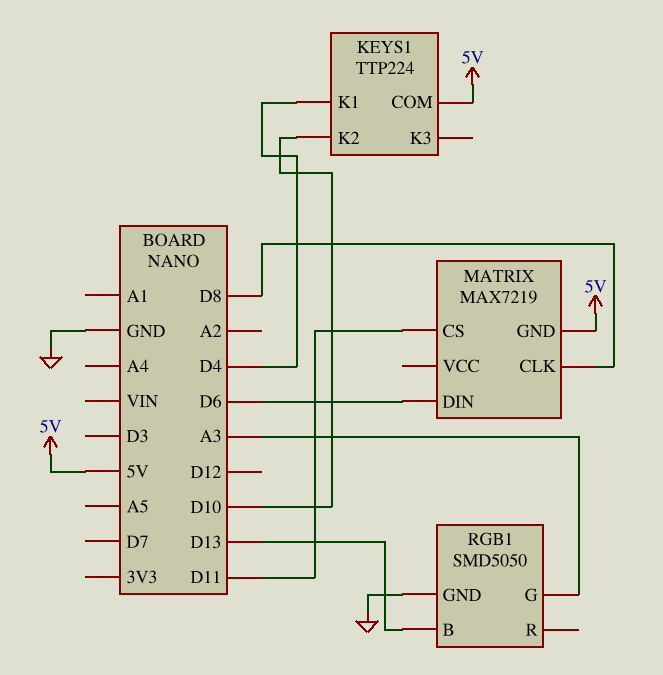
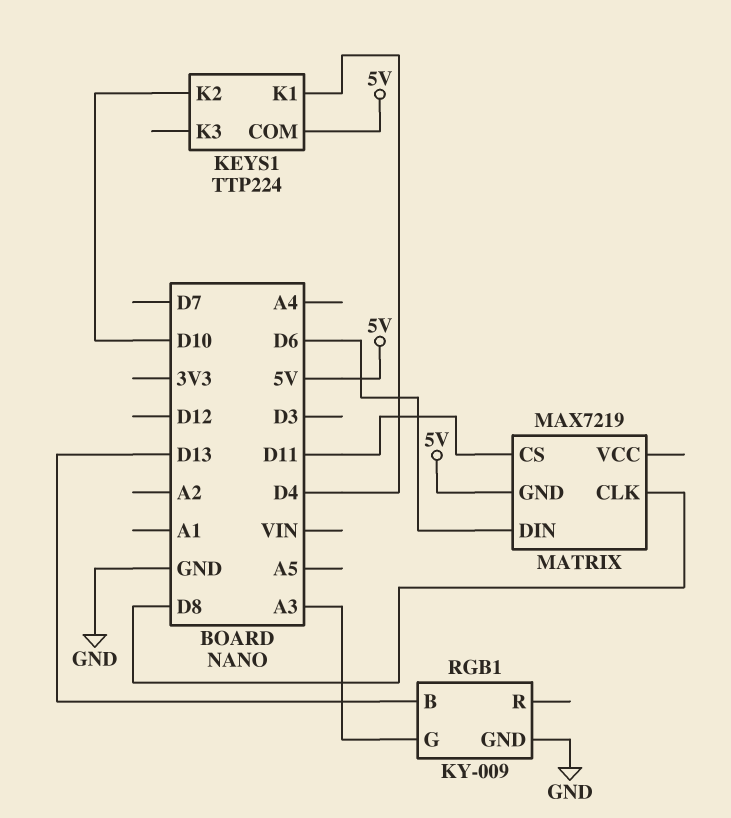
RGB1: SMD5050 -> KY-009

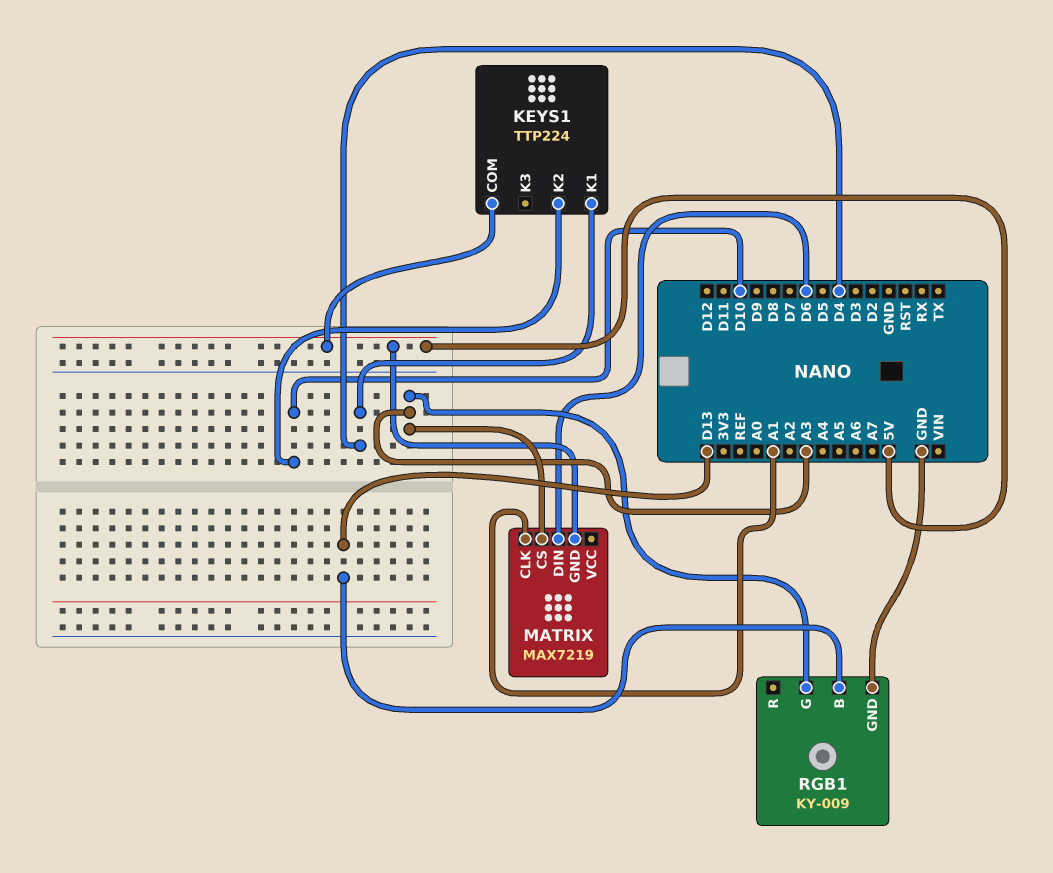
MATRIX pin CLK: D8 -> A1
MATRIX pin CS: D11 -> A3

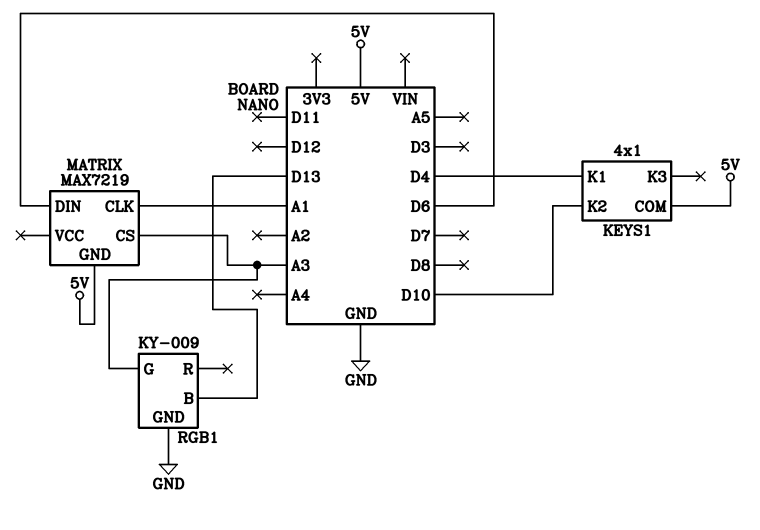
KEYS1: TTP224 -> 4x1

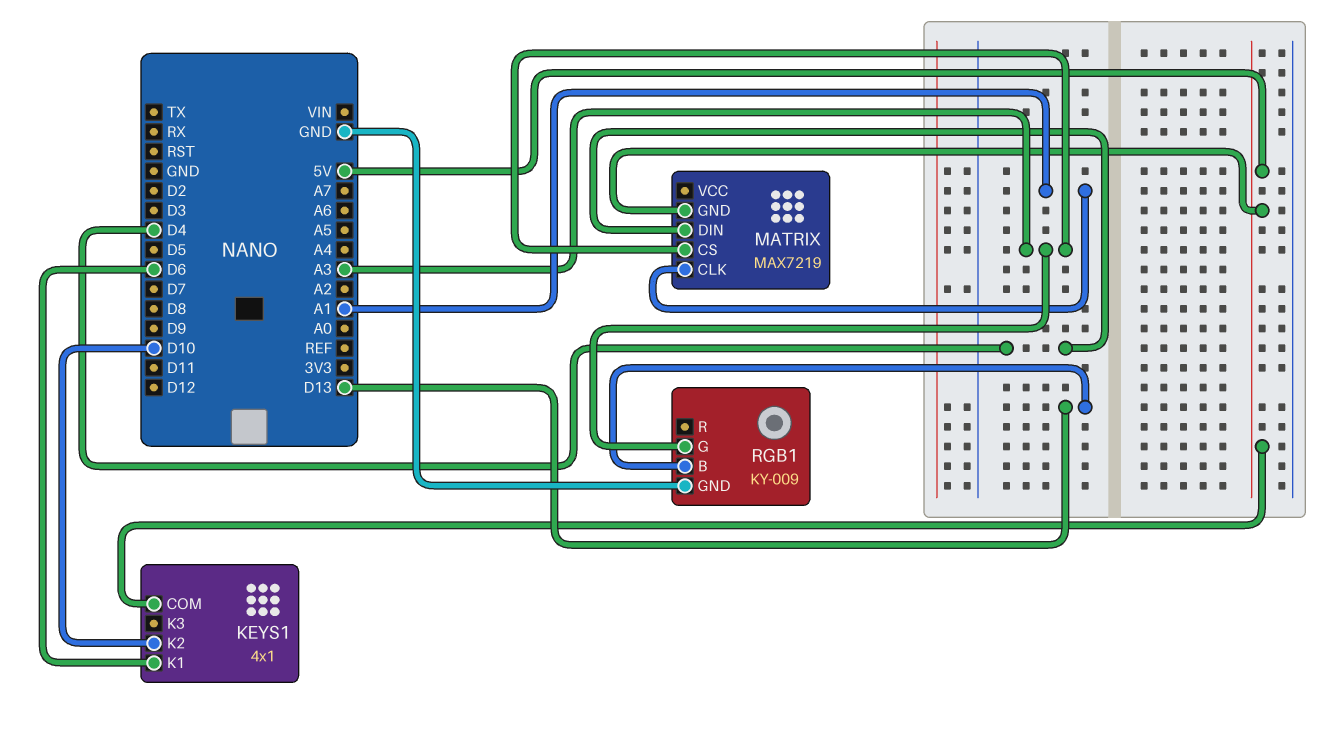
KEYS1 pin K1: D4 -> D6
MATRIX pin DIN: D6 -> D4

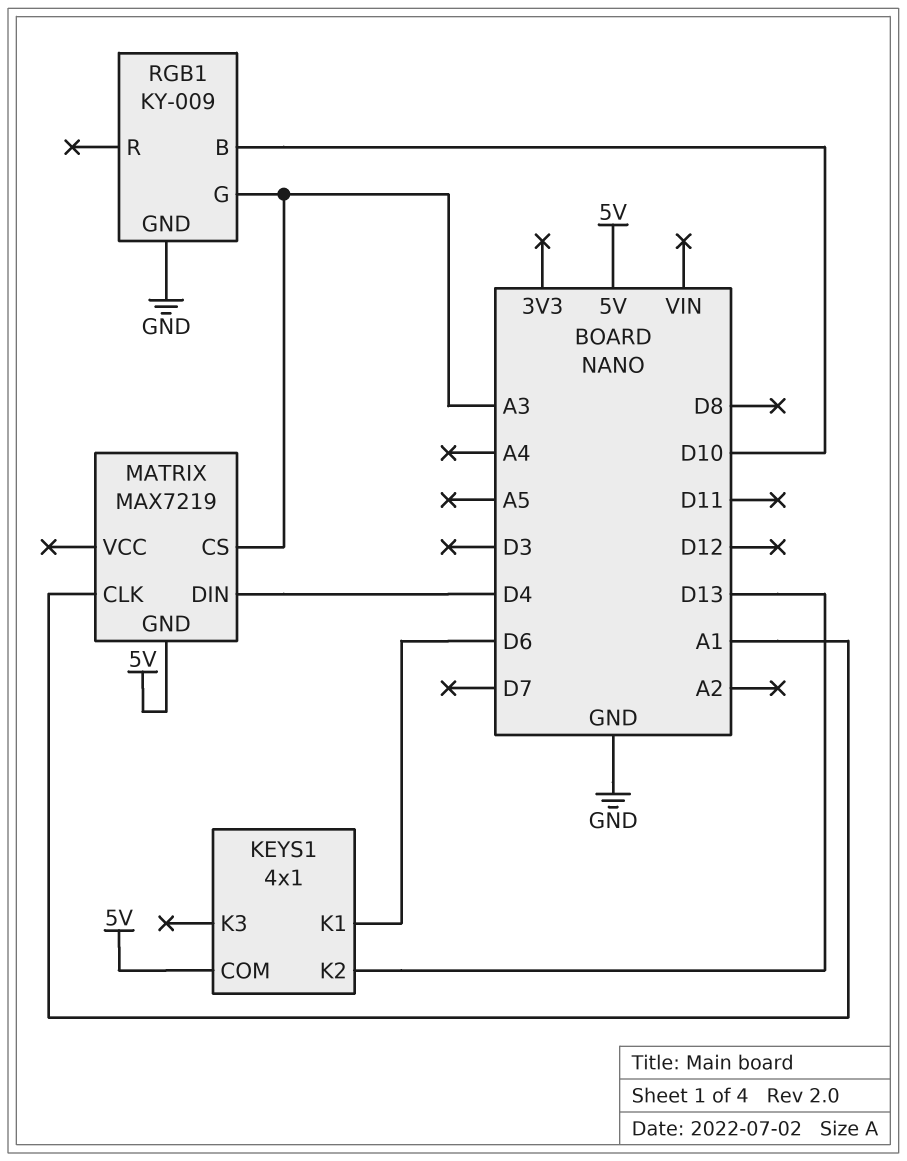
KEYS1 pin K2: D10 -> D13
RGB1 pin B: D13 -> D10

